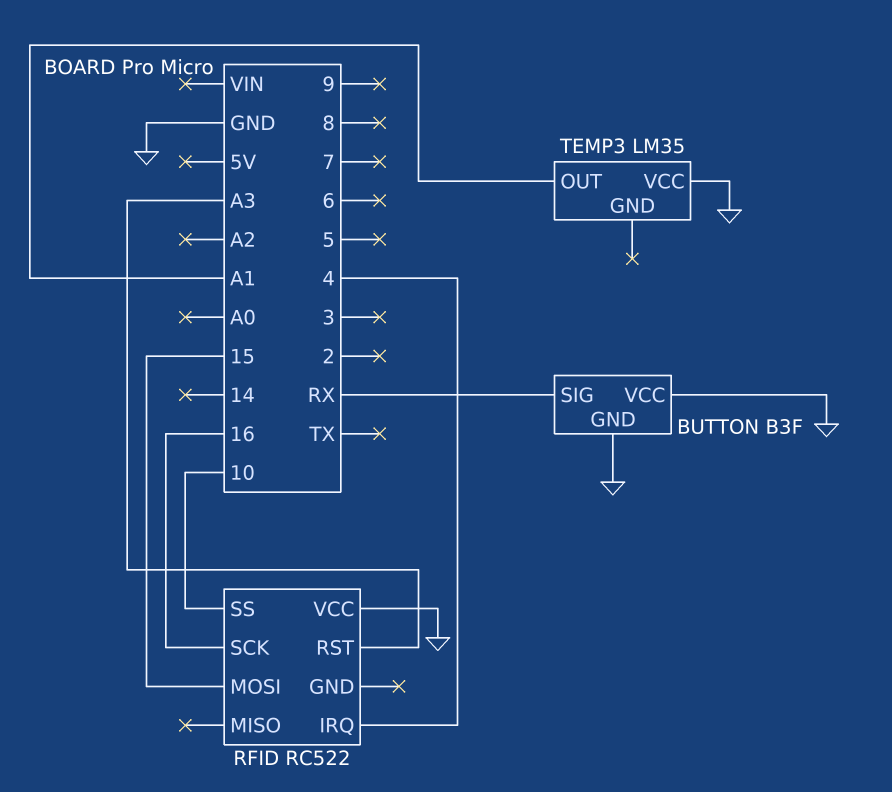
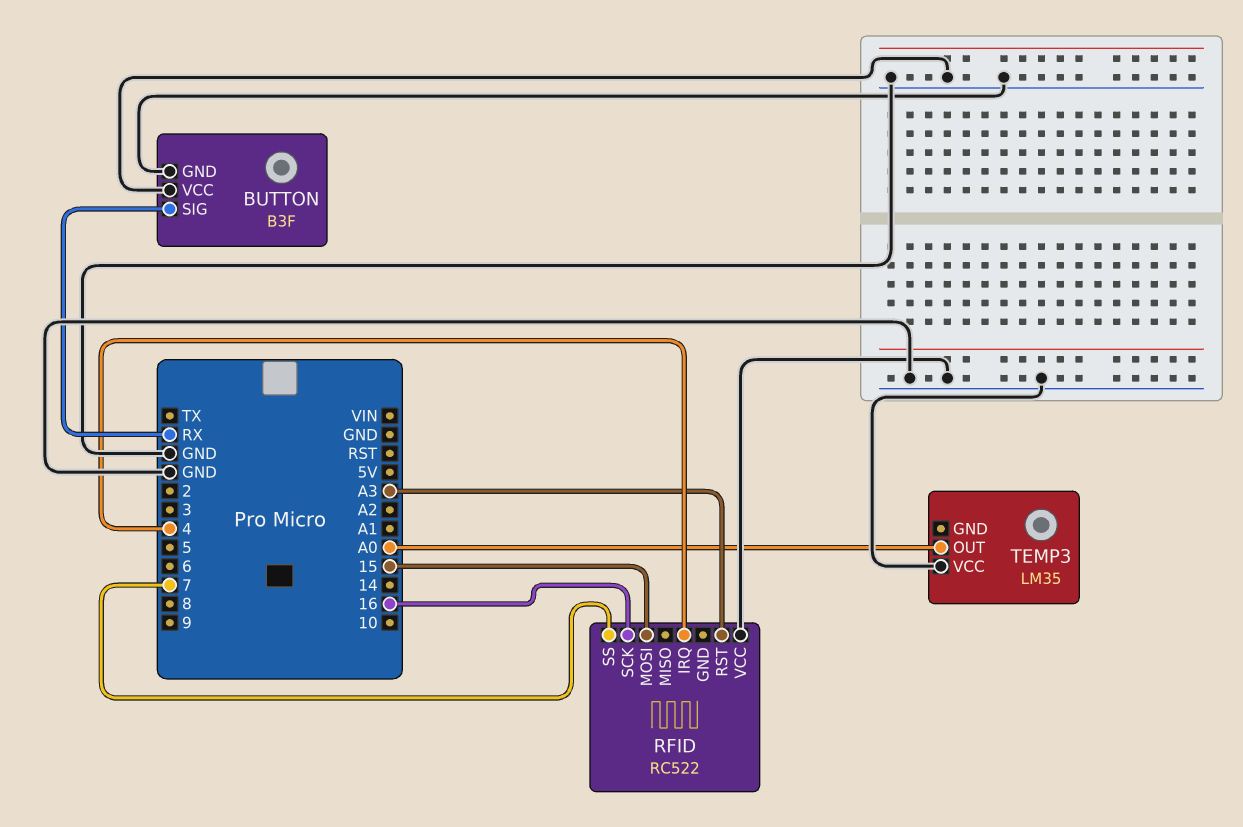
RFID pin SS: 10 -> 7
TEMP3 pin OUT: A1 -> A0

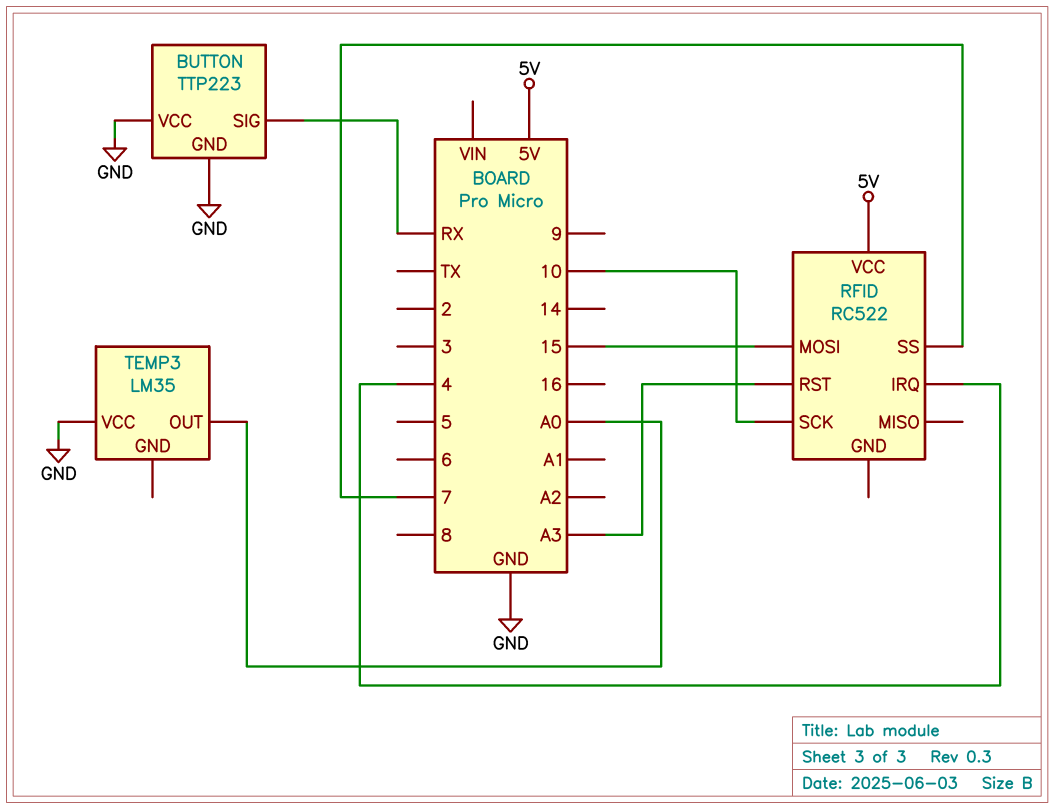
BUTTON: B3F -> TTP223
RFID pin SCK: 16 -> 10
RFID pin VCC: GND -> 5V

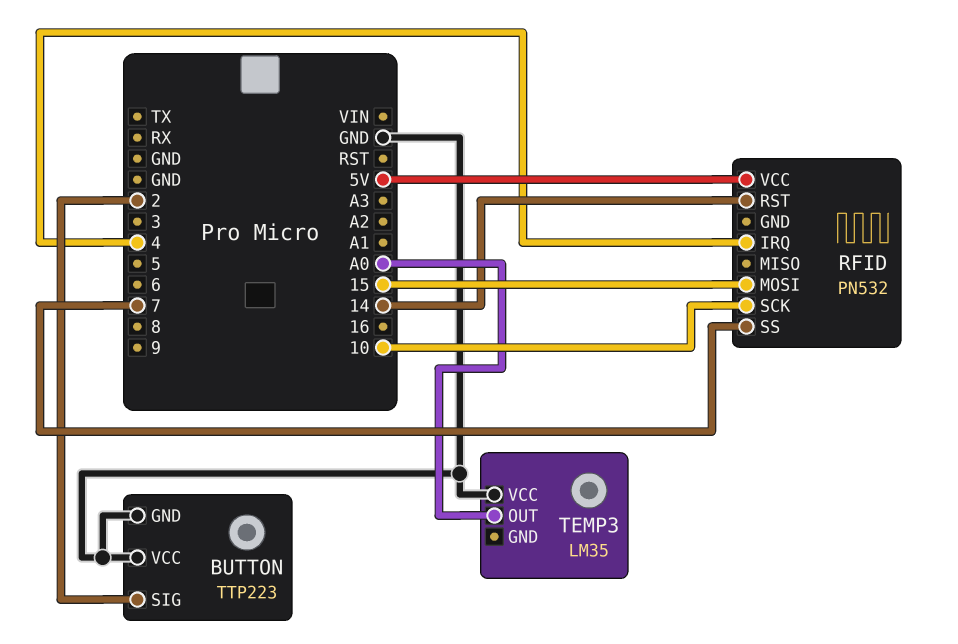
BUTTON pin SIG: RX -> 2
RFID: RC522 -> PN532
RFID pin RST: A3 -> 14

